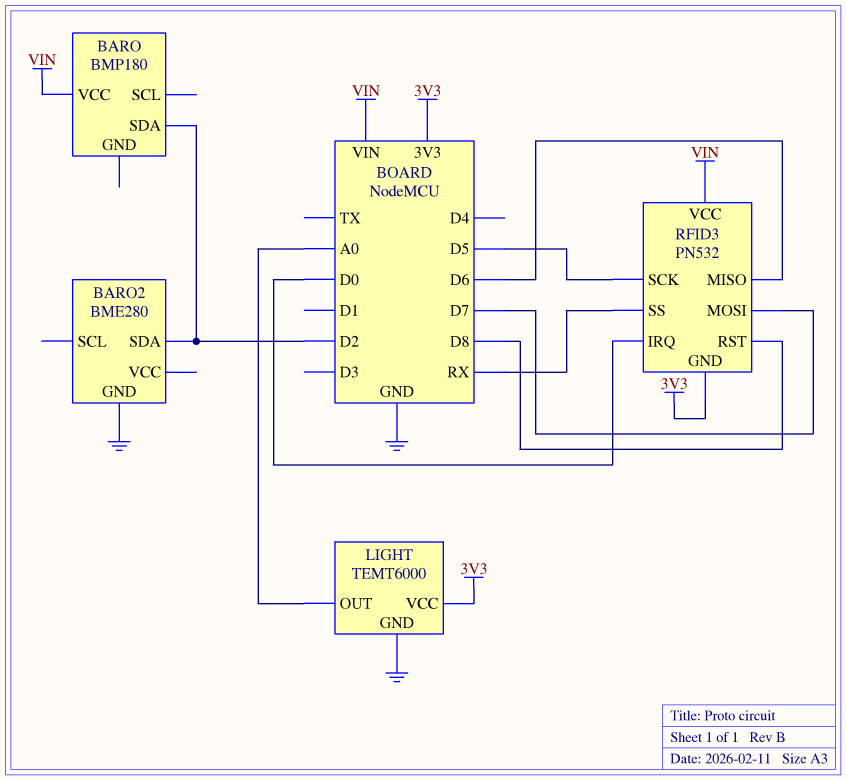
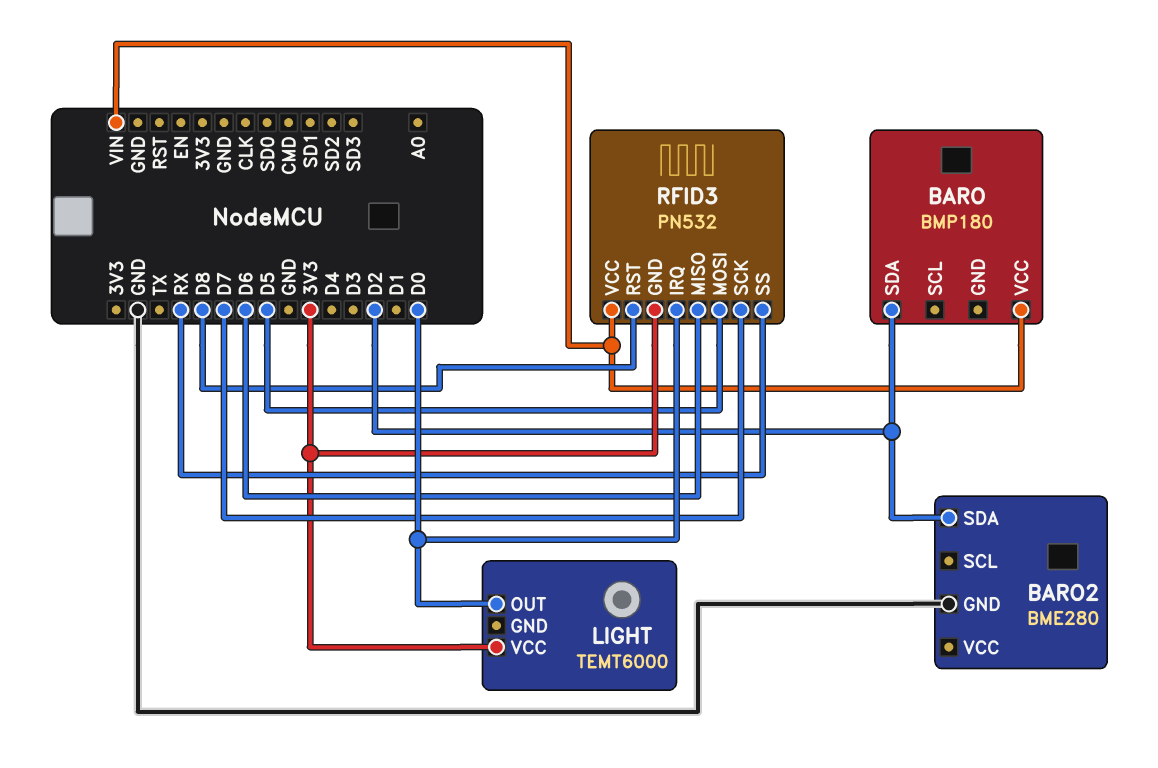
LIGHT pin GND: GND -> none
LIGHT pin OUT: A0 -> D0
RFID3 pin MOSI: D7 -> D5
RFID3 pin SCK: D5 -> D7

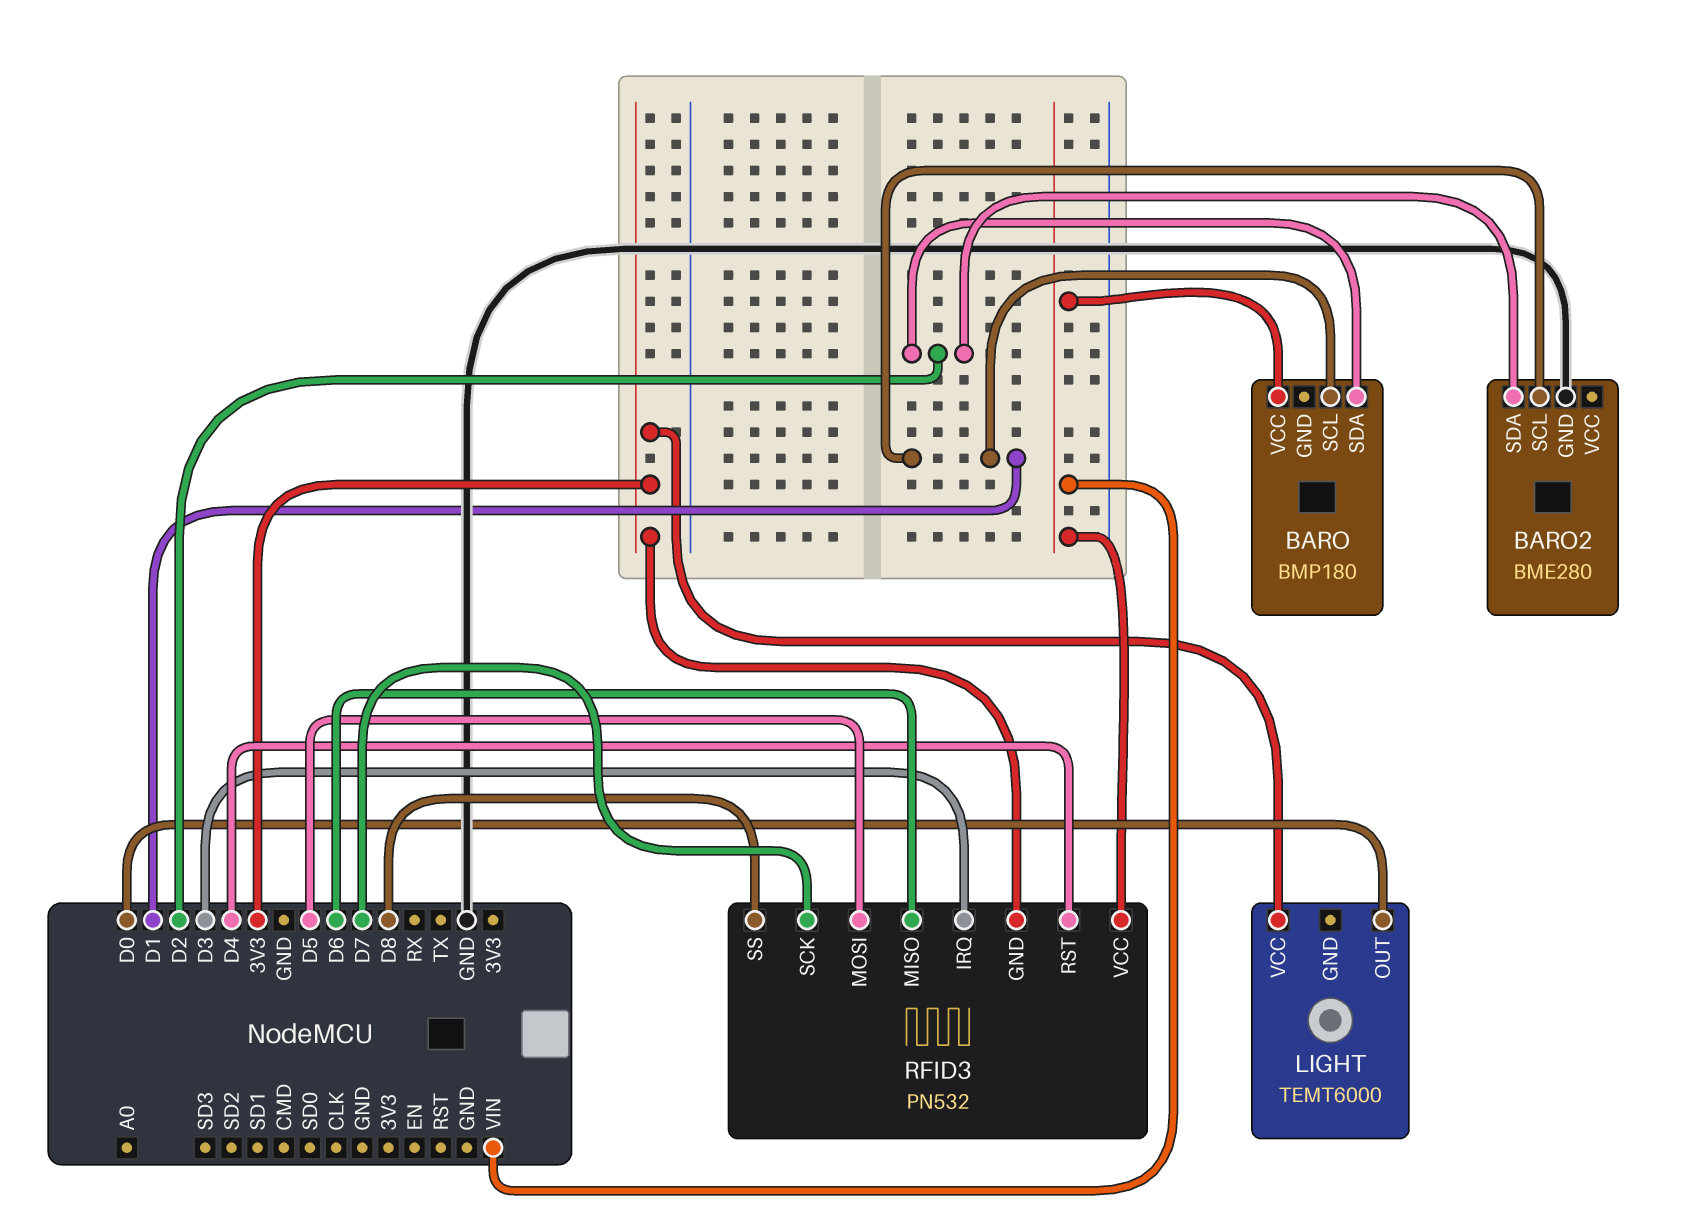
BARO pin SCL: none -> D1
BARO2 pin SCL: none -> D1
RFID3 pin IRQ: D0 -> D3
RFID3 pin RST: D8 -> D4
RFID3 pin SS: RX -> D8

